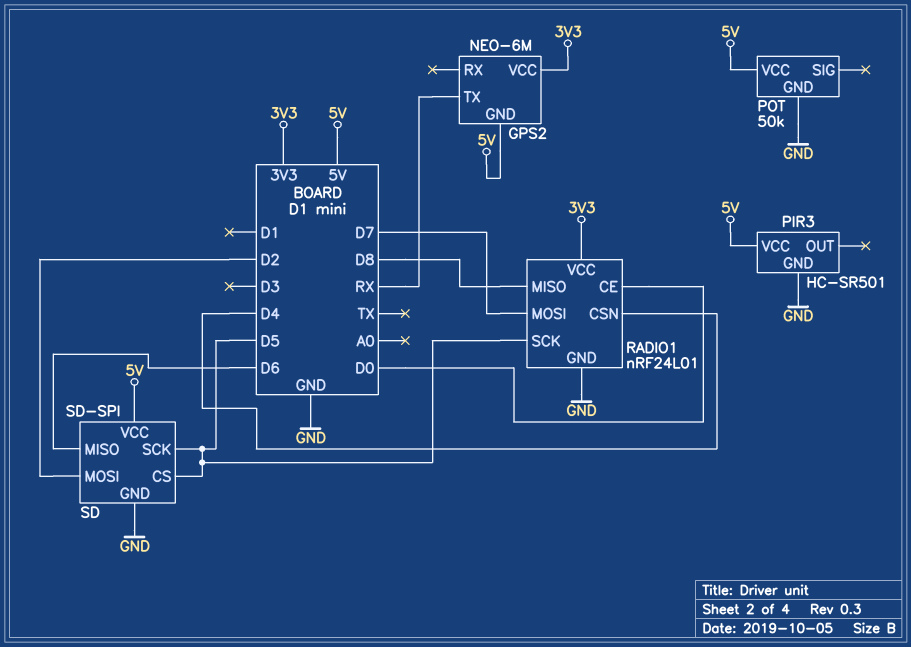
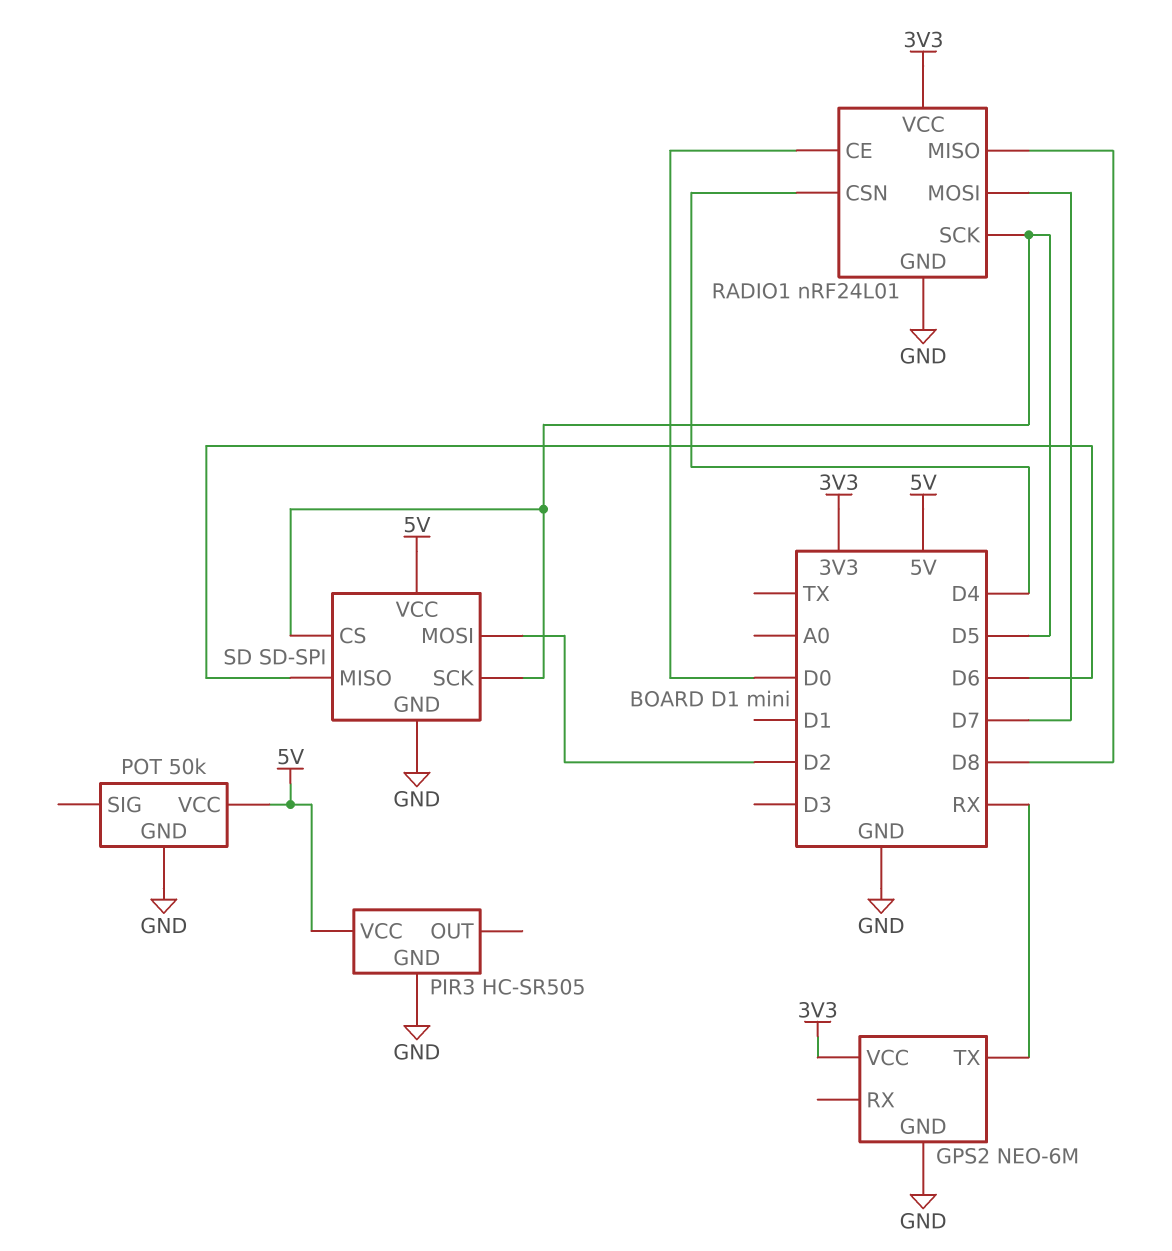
GPS2 pin GND: 5V -> GND
PIR3: HC-SR501 -> HC-SR505

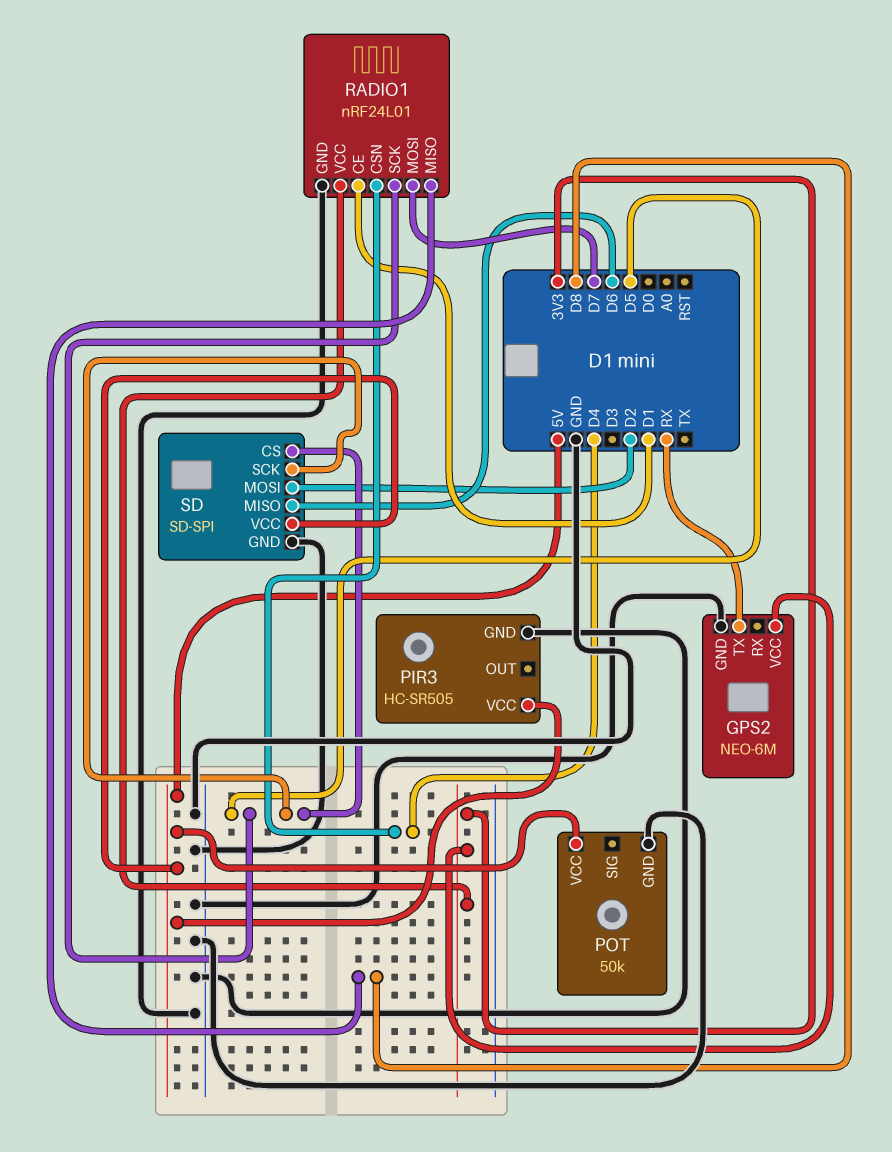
RADIO1 pin CE: D0 -> D1

